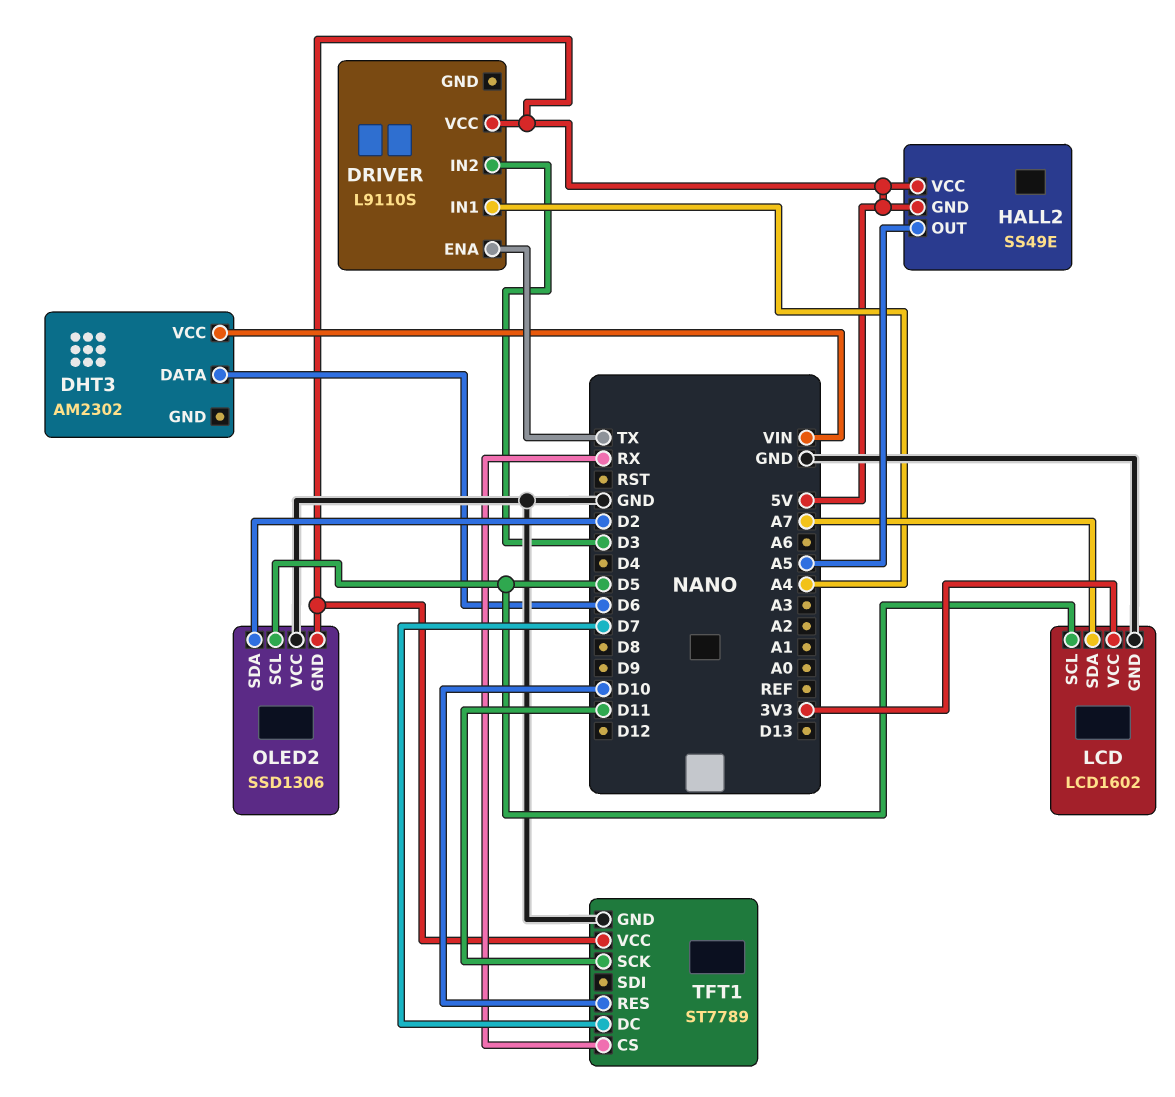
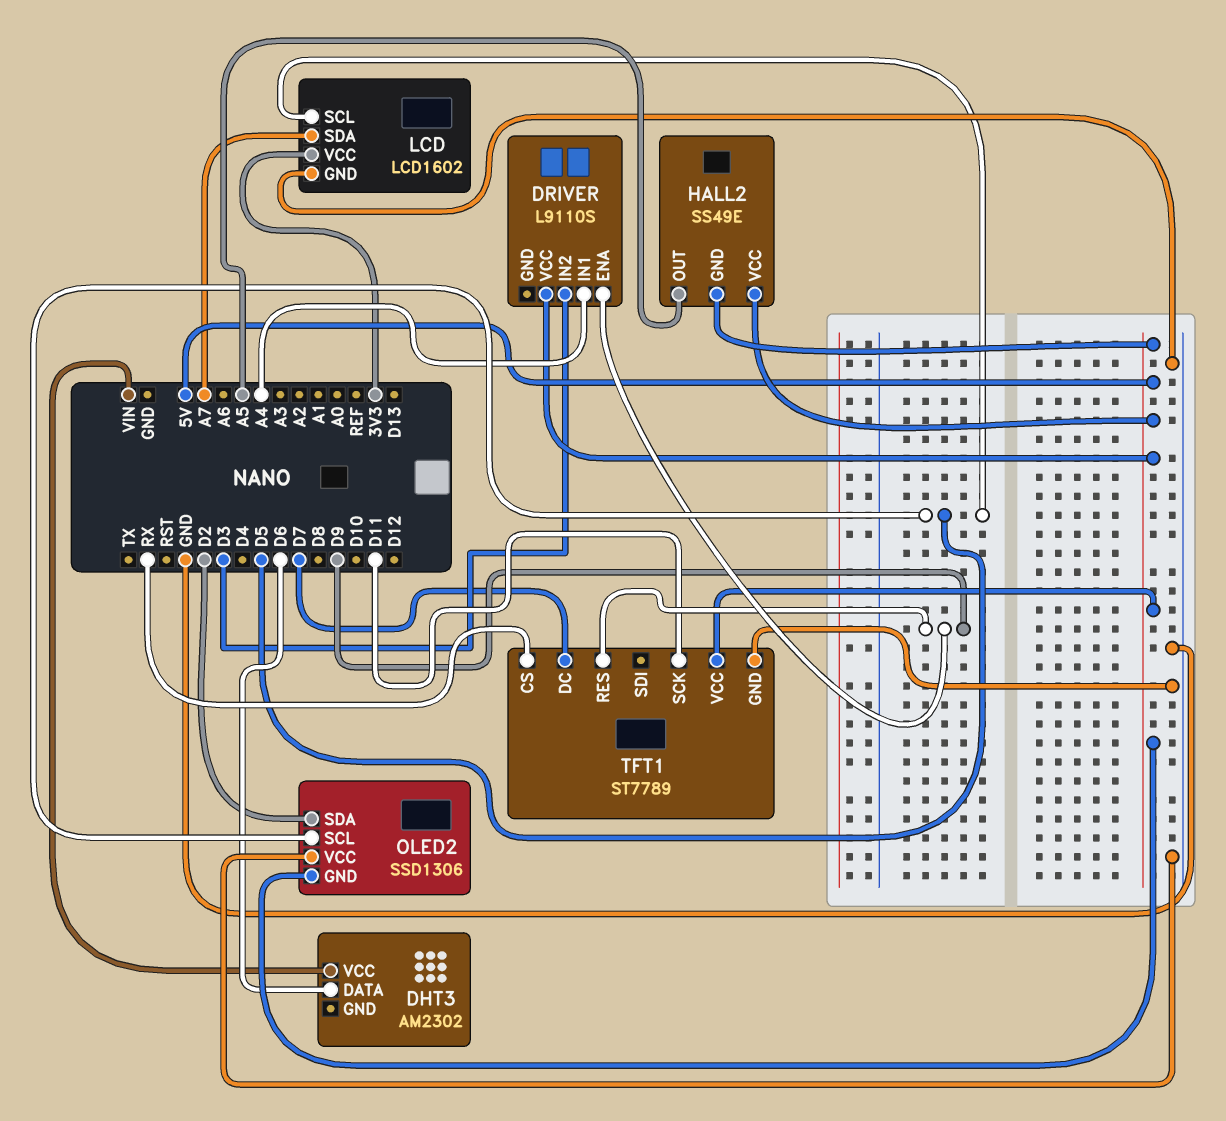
DRIVER pin ENA: TX -> D9
TFT1 pin RES: D10 -> D9

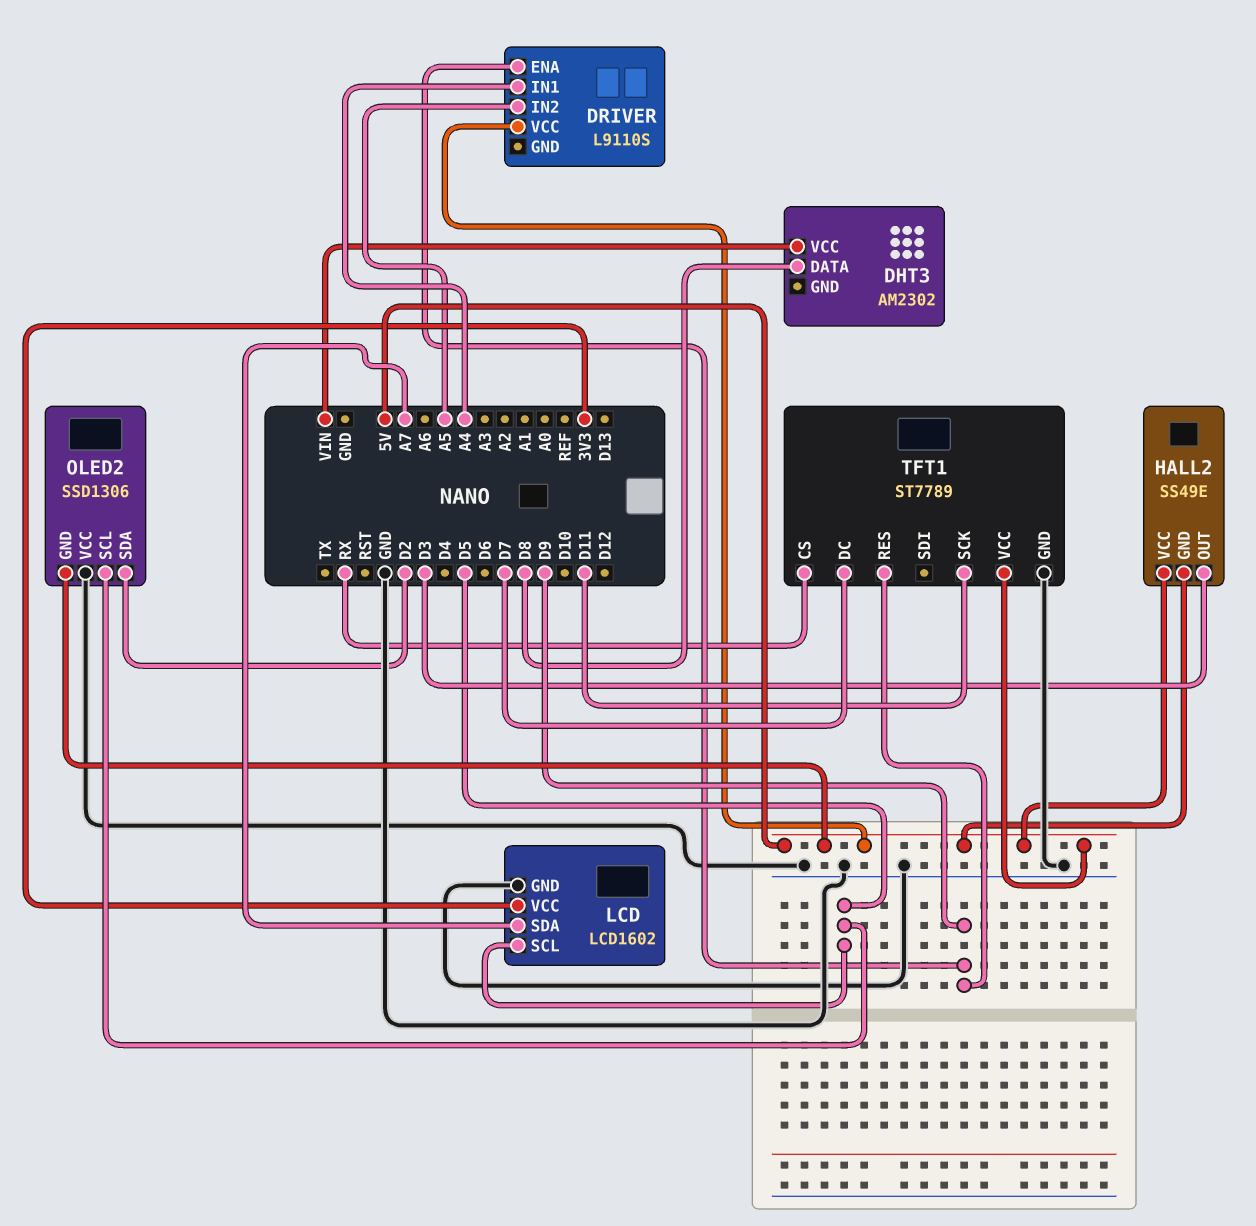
DHT3 pin DATA: D6 -> D8
DRIVER pin IN2: D3 -> A5
HALL2 pin OUT: A5 -> D3

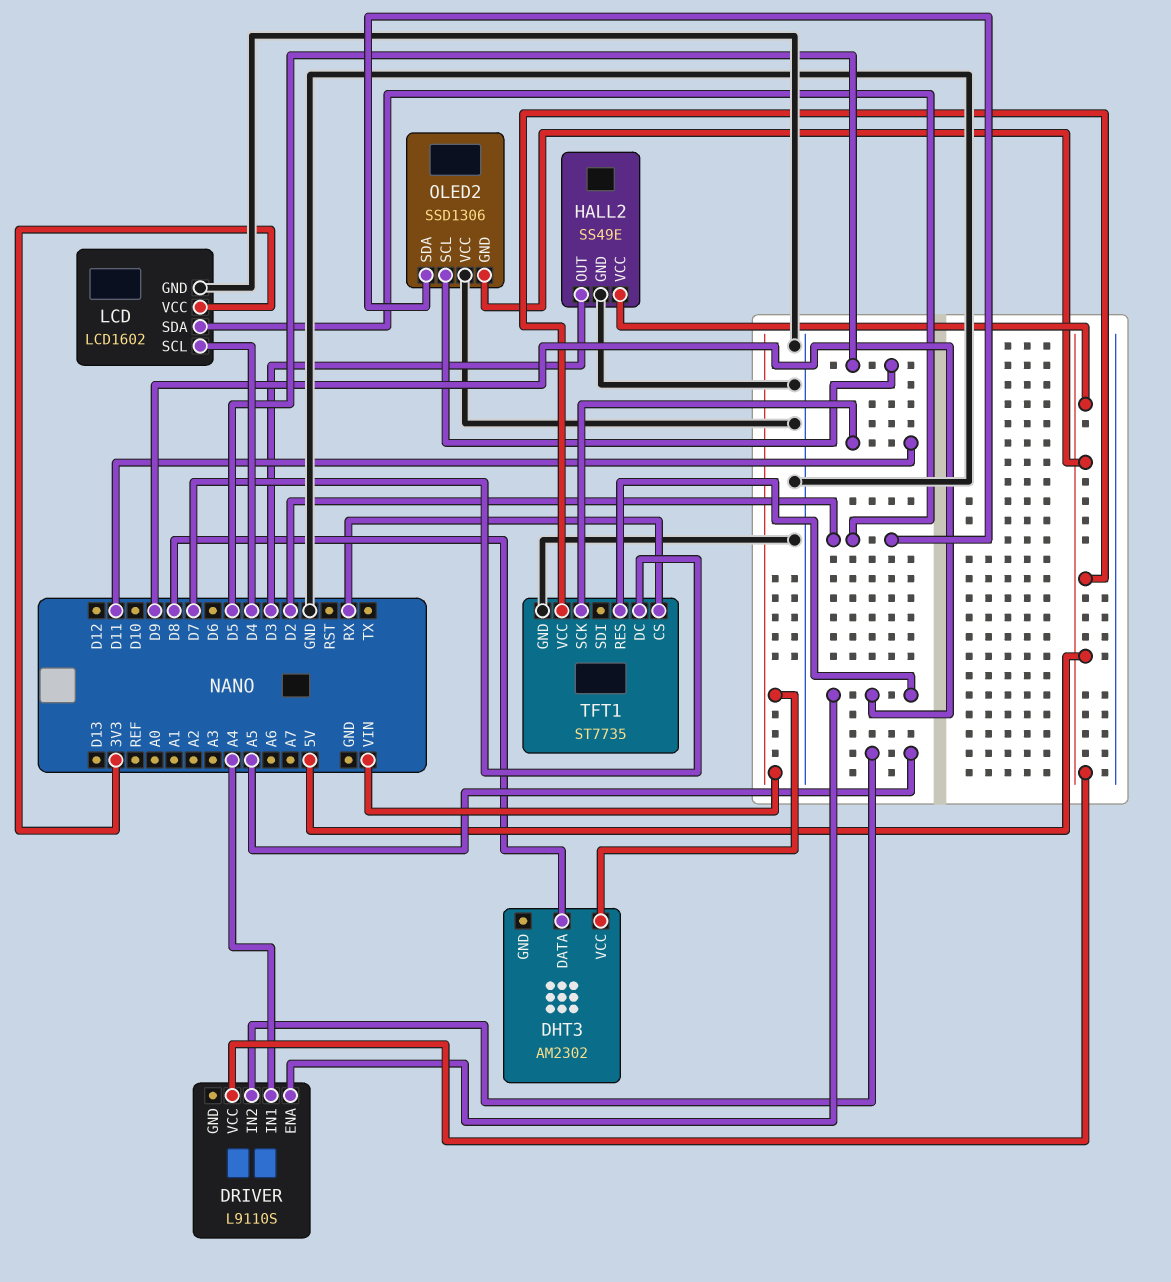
HALL2 pin GND: 5V -> GND
LCD pin SCL: D5 -> D4
LCD pin SDA: A7 -> D2
TFT1: ST7789 -> ST7735

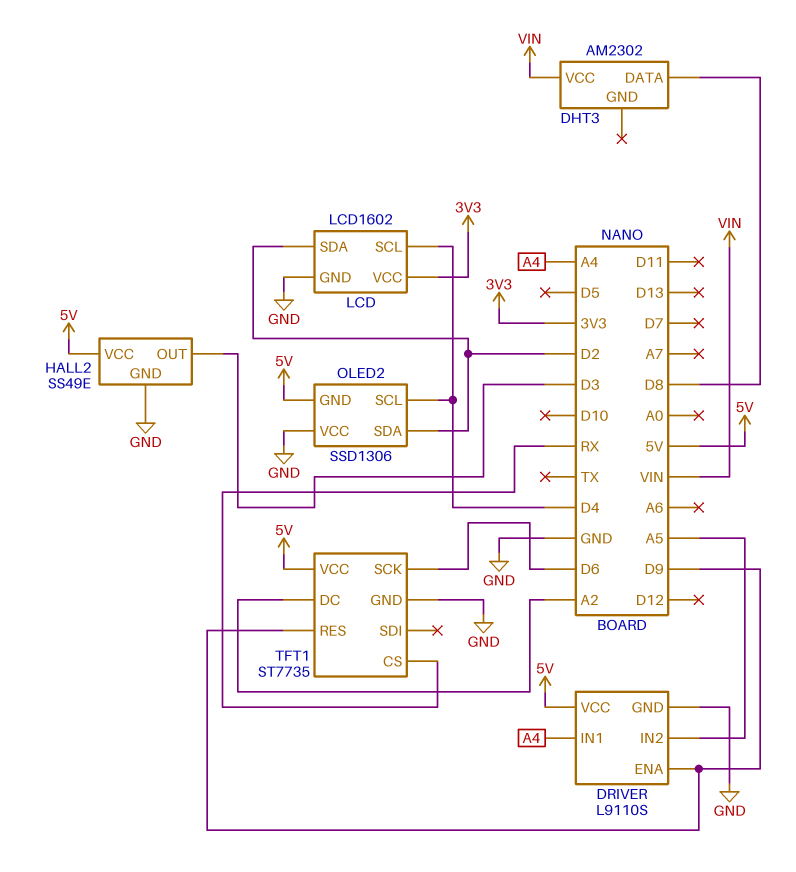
DRIVER pin GND: none -> GND
OLED2 pin SCL: D5 -> D4
TFT1 pin DC: D7 -> A2
TFT1 pin SCK: D11 -> D6

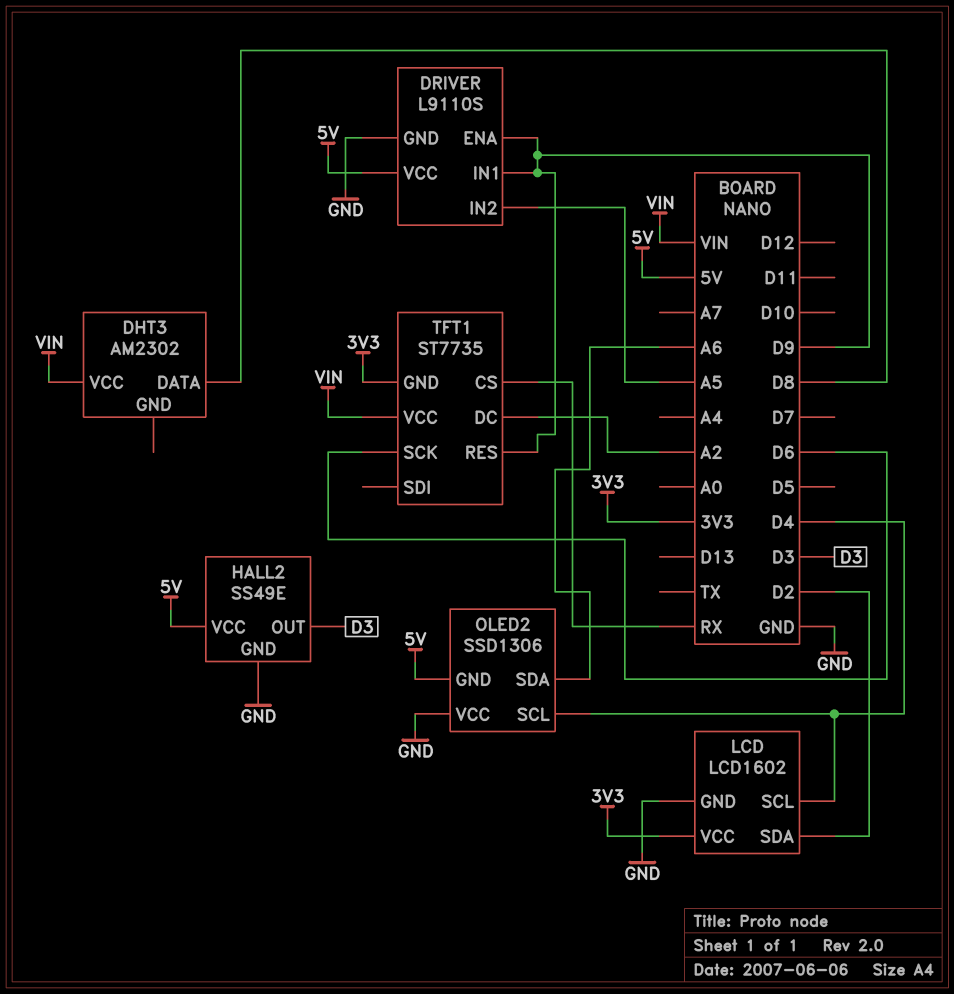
DRIVER pin IN1: A4 -> D9
OLED2 pin SDA: D2 -> A6
TFT1 pin GND: GND -> 3V3
TFT1 pin VCC: 5V -> VIN

